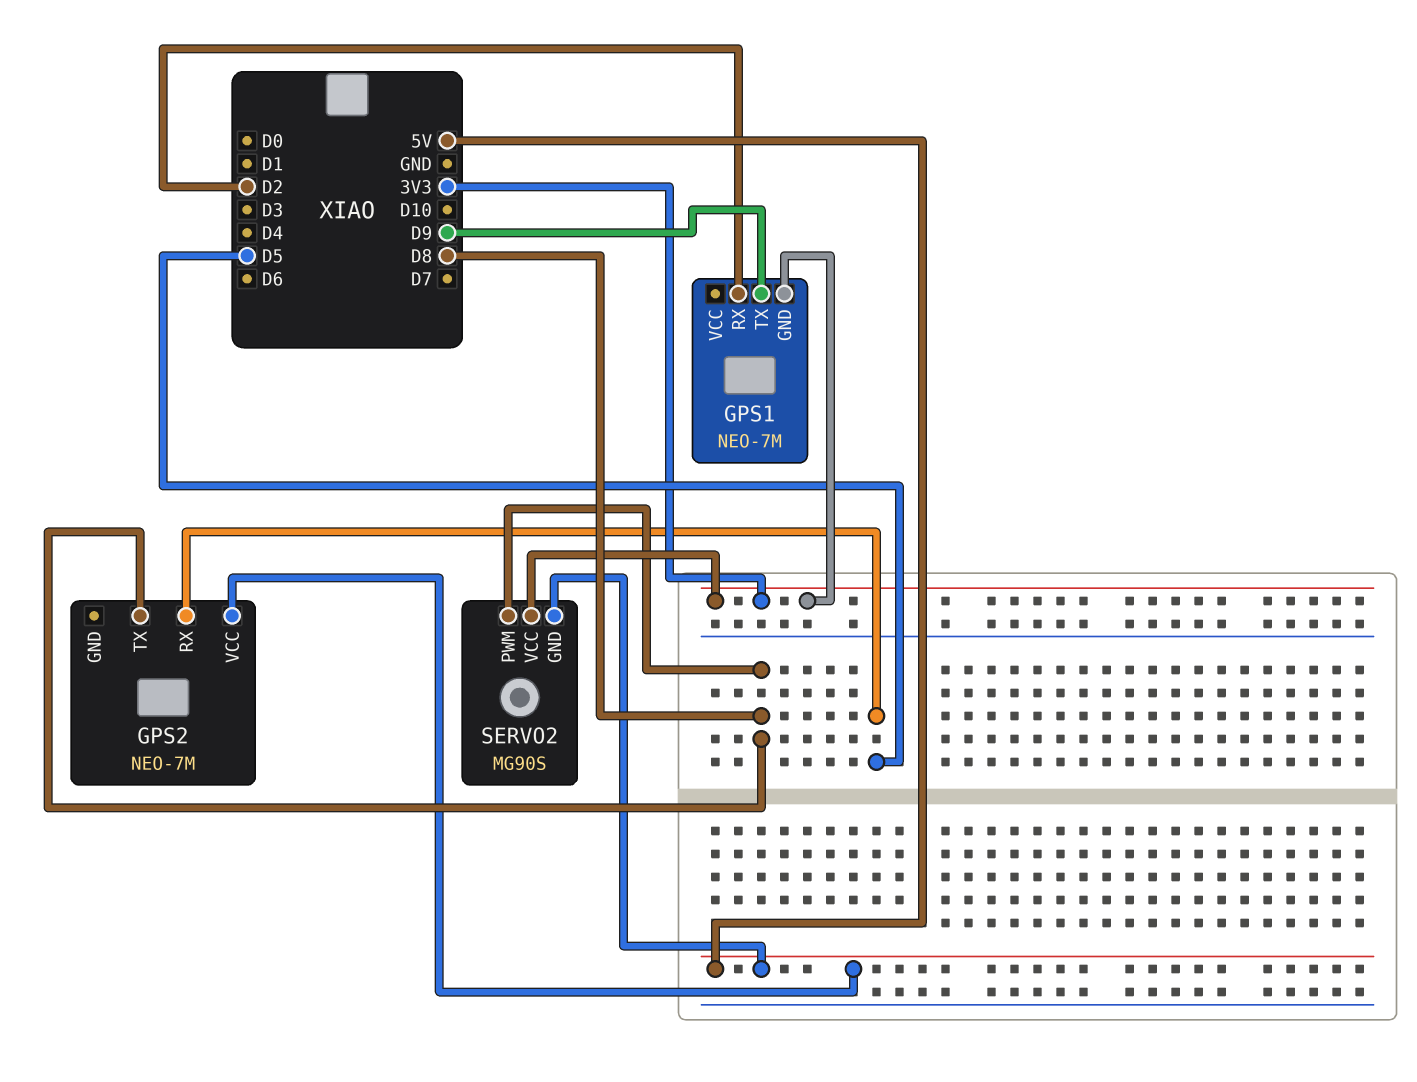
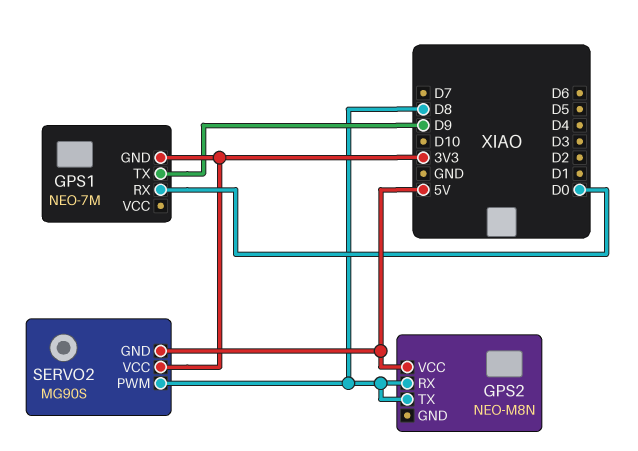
GPS1 pin RX: D2 -> D0
GPS2: NEO-7M -> NEO-M8N
GPS2 pin RX: D5 -> D8

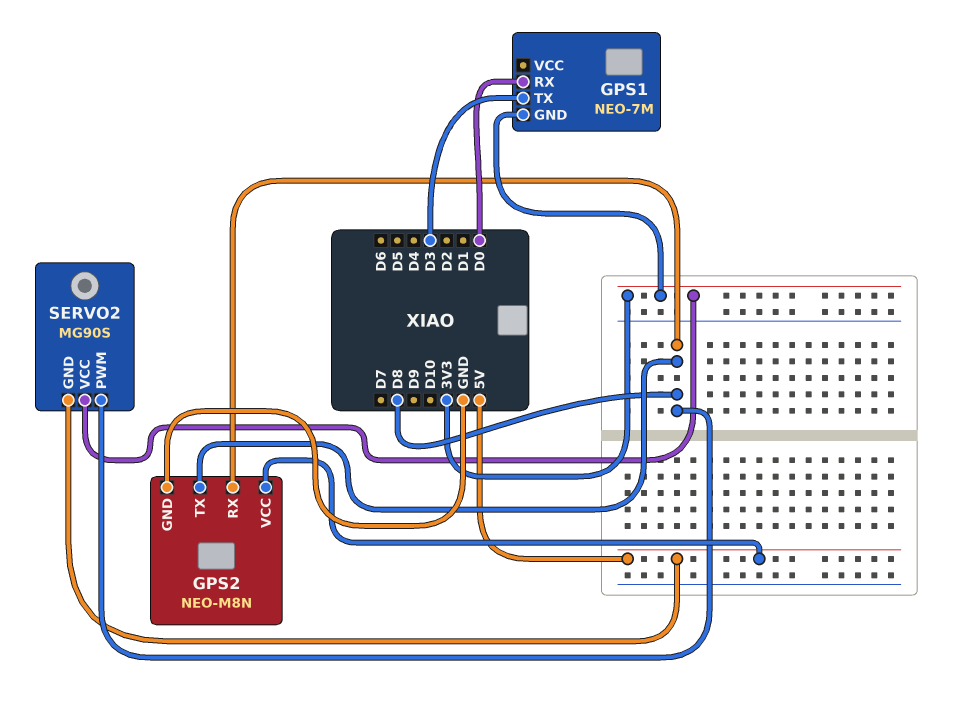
GPS1 pin TX: D9 -> D3
GPS2 pin GND: none -> GND

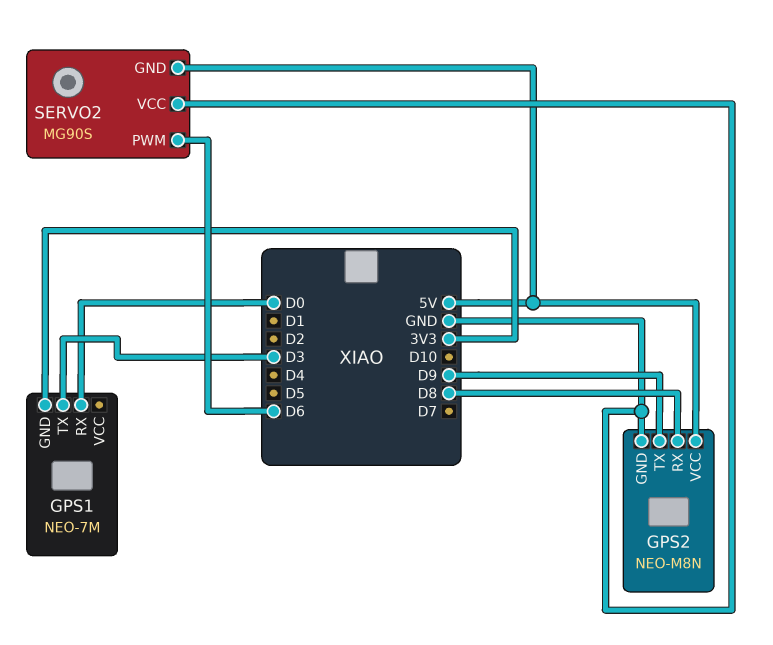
GPS2 pin TX: D8 -> D9
SERVO2 pin PWM: D8 -> D6
SERVO2 pin VCC: 3V3 -> GND

